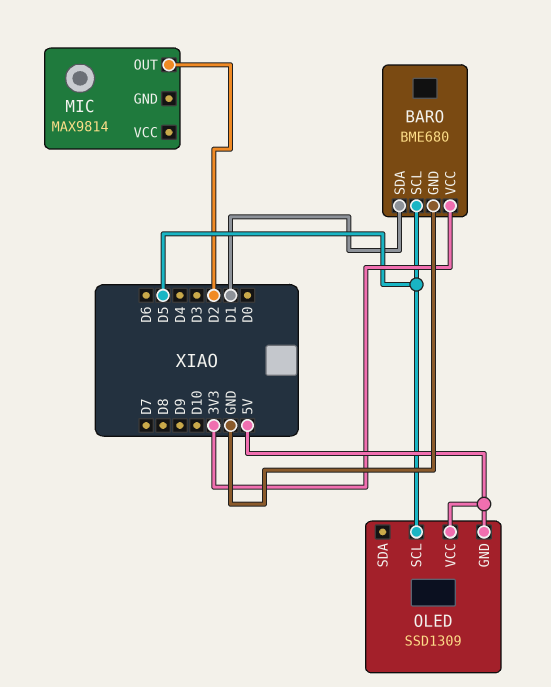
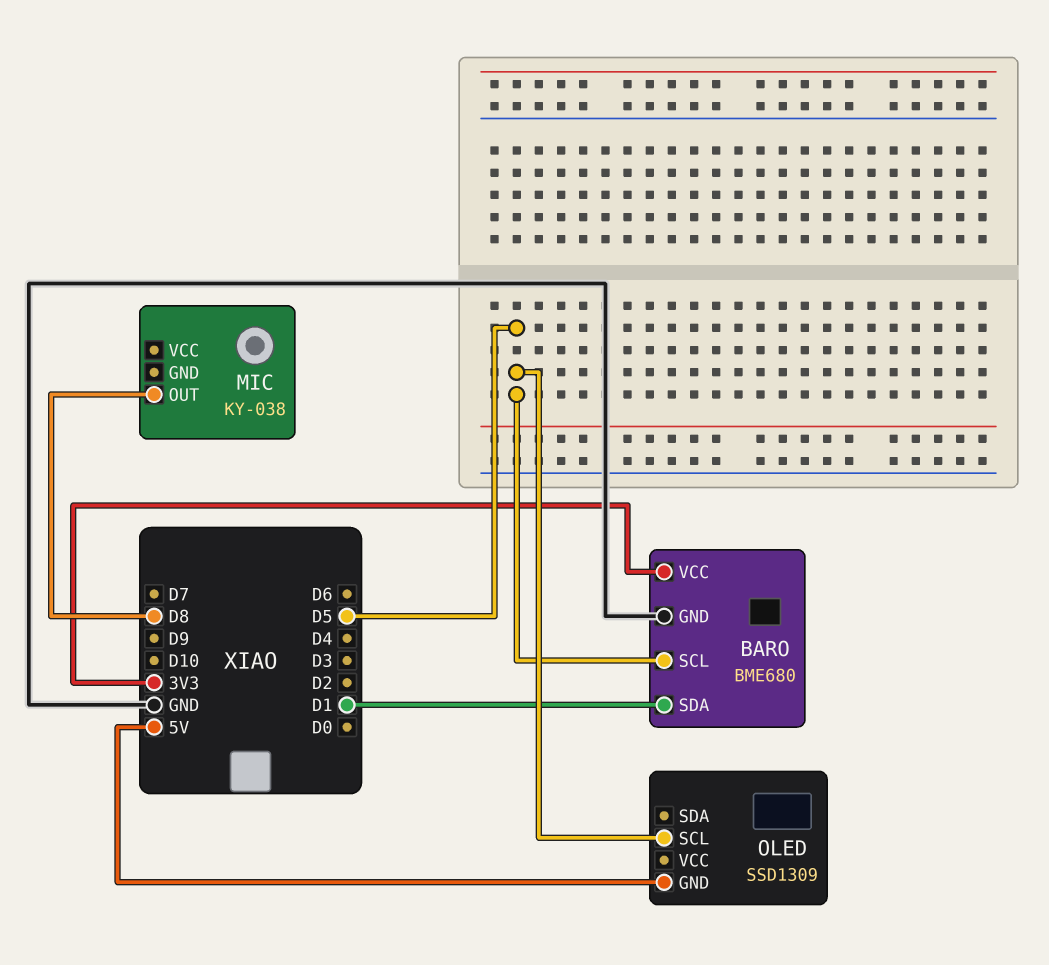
MIC: MAX9814 -> KY-038
MIC pin OUT: D2 -> D8
OLED pin VCC: 5V -> none

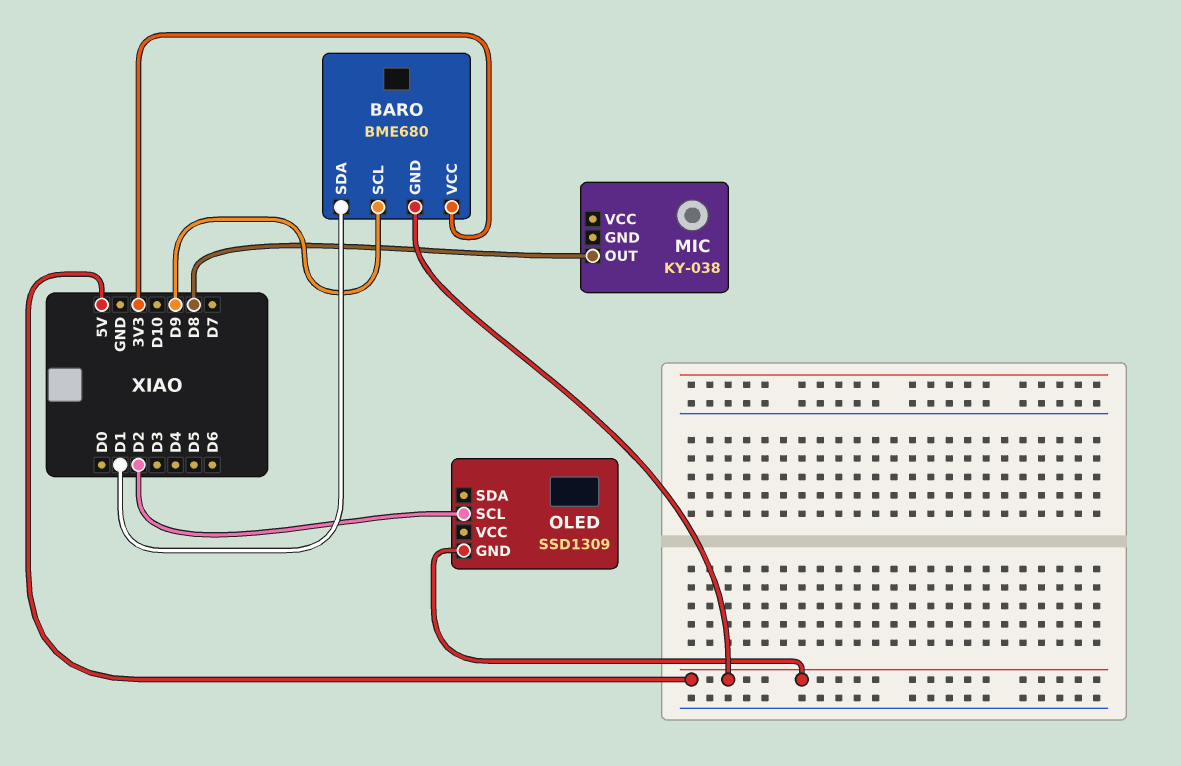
BARO pin GND: GND -> 5V
BARO pin SCL: D5 -> D9
OLED pin SCL: D5 -> D2

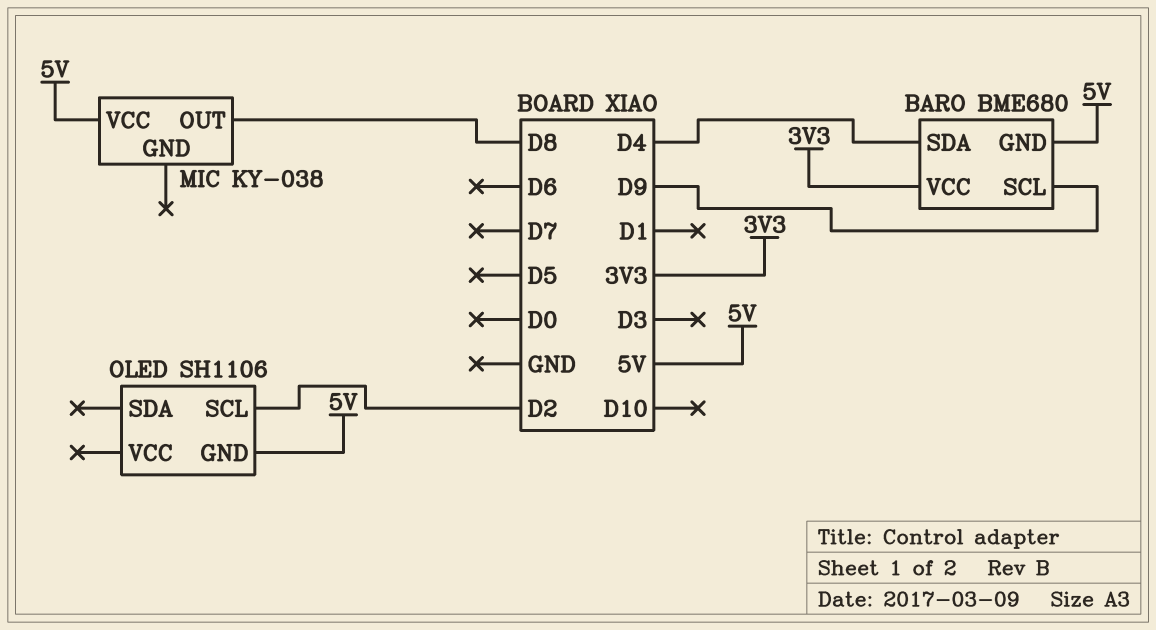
BARO pin SDA: D1 -> D4
MIC pin VCC: none -> 5V
OLED: SSD1309 -> SH1106

